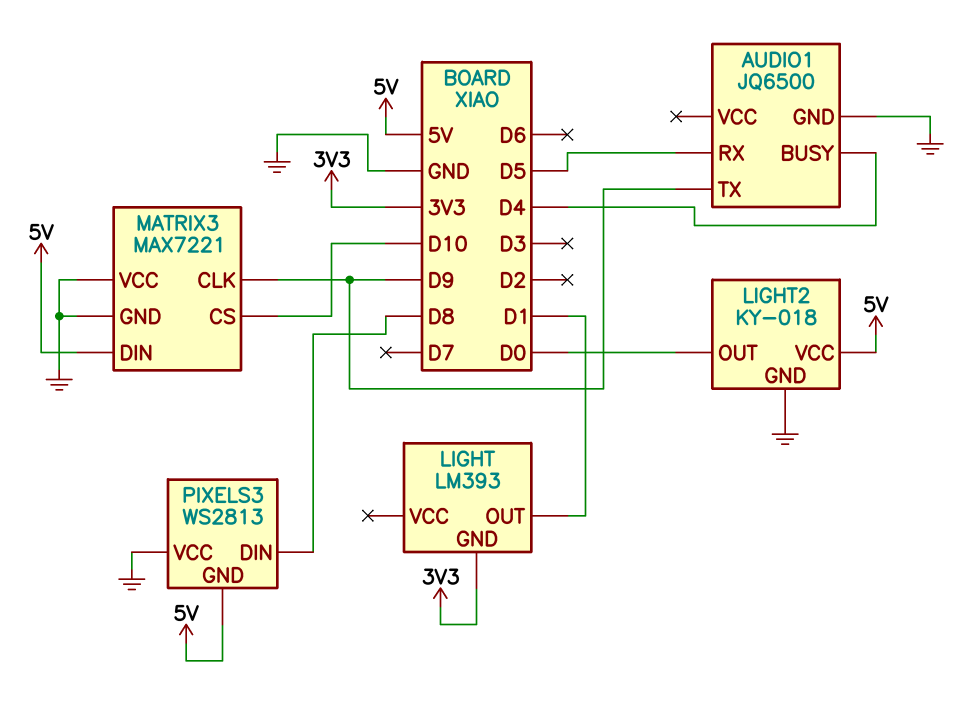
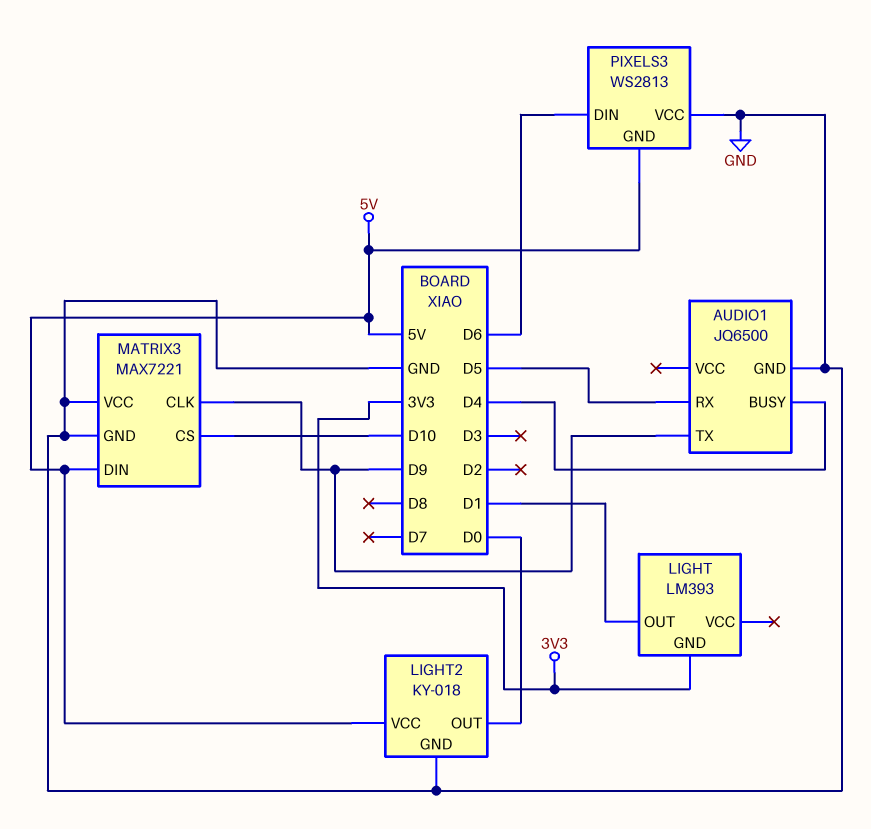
PIXELS3 pin DIN: D8 -> D6

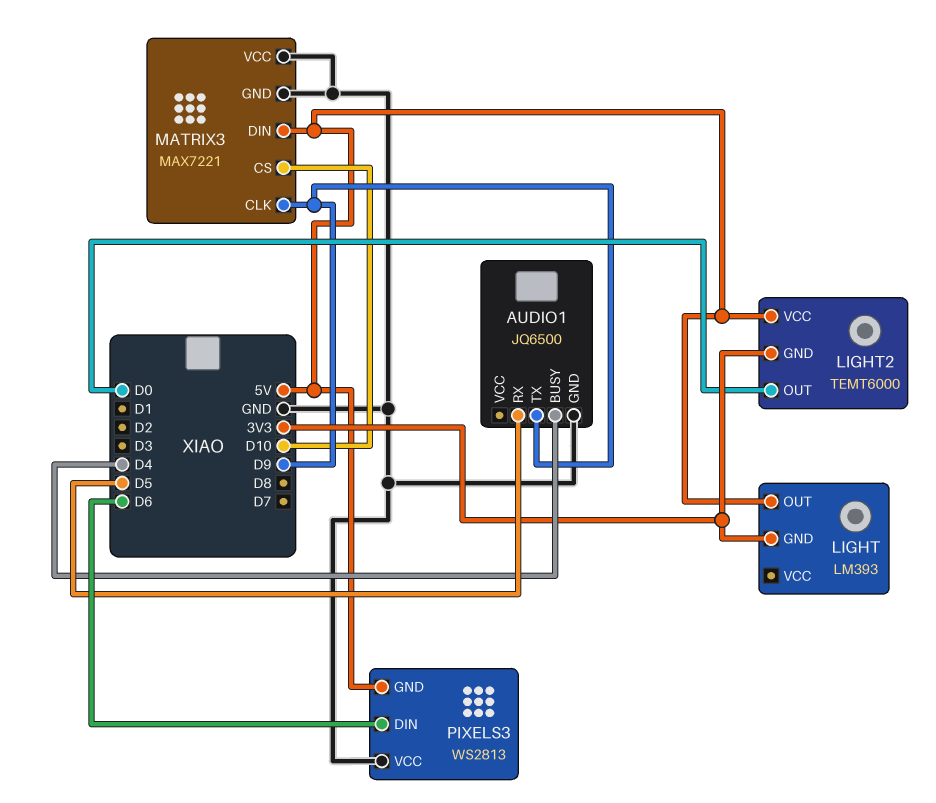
LIGHT pin OUT: D1 -> 5V
LIGHT2: KY-018 -> TEMT6000
LIGHT2 pin GND: GND -> 3V3

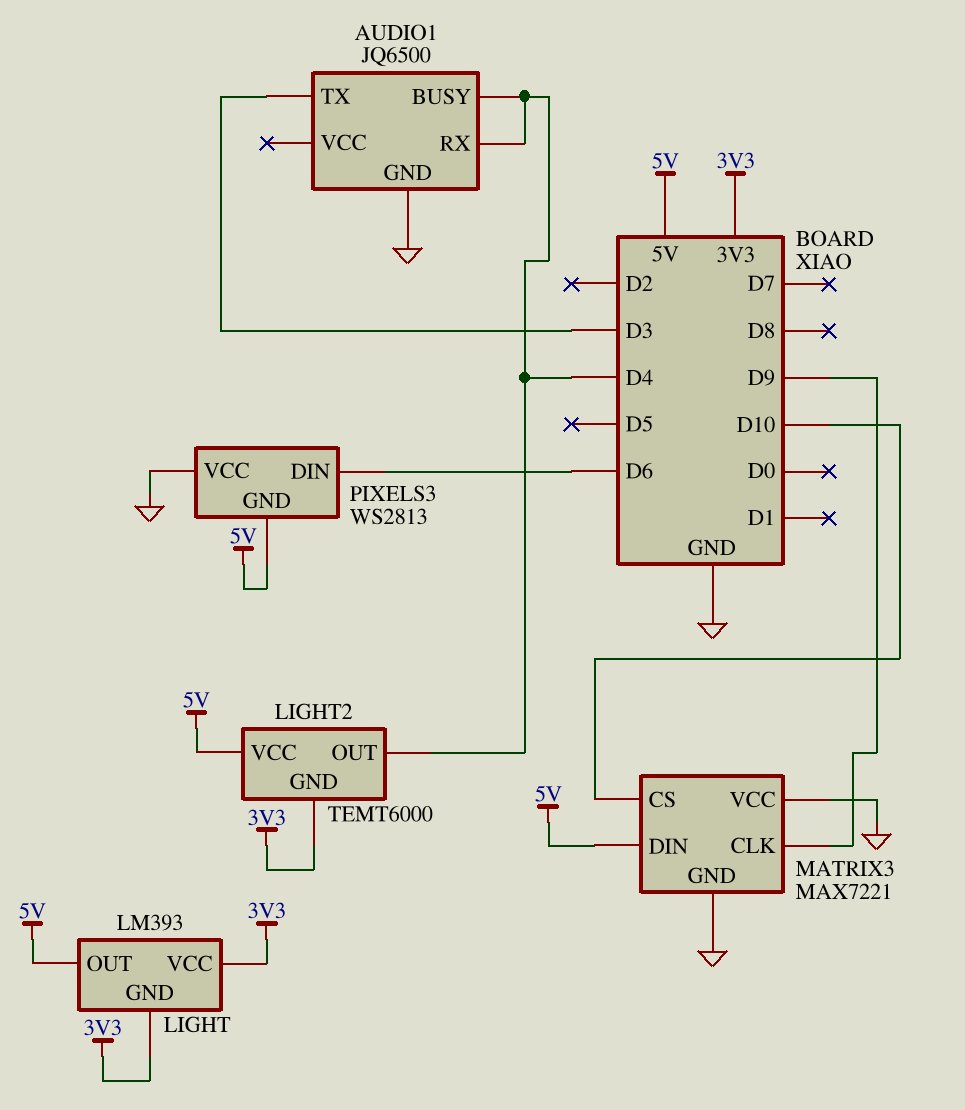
AUDIO1 pin RX: D5 -> D4
AUDIO1 pin TX: D9 -> D3
LIGHT pin VCC: none -> 3V3
LIGHT2 pin OUT: D0 -> D4

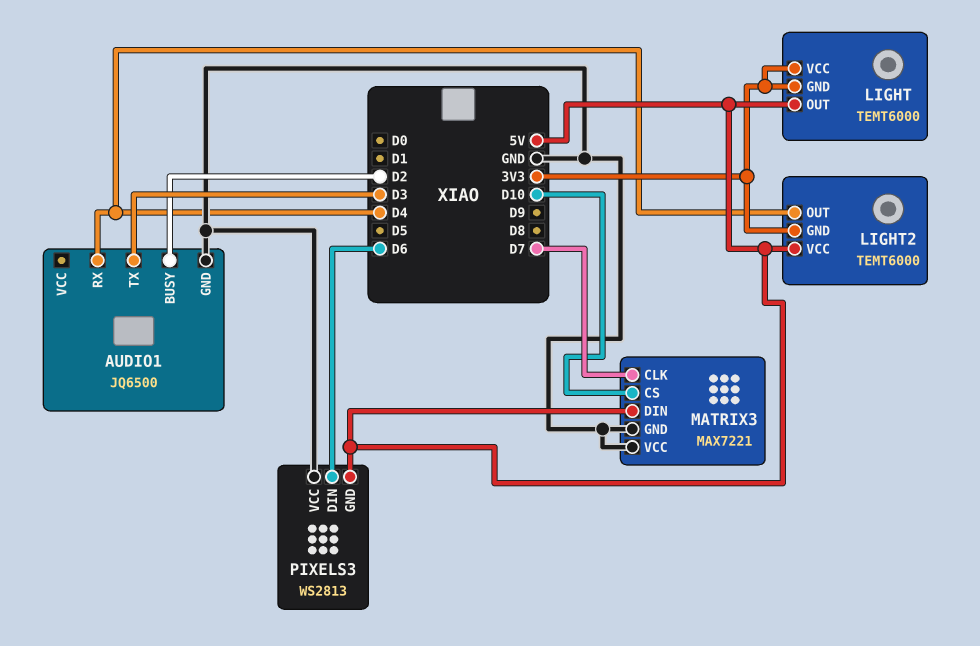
AUDIO1 pin BUSY: D4 -> D2
LIGHT: LM393 -> TEMT6000
MATRIX3 pin CLK: D9 -> D7

